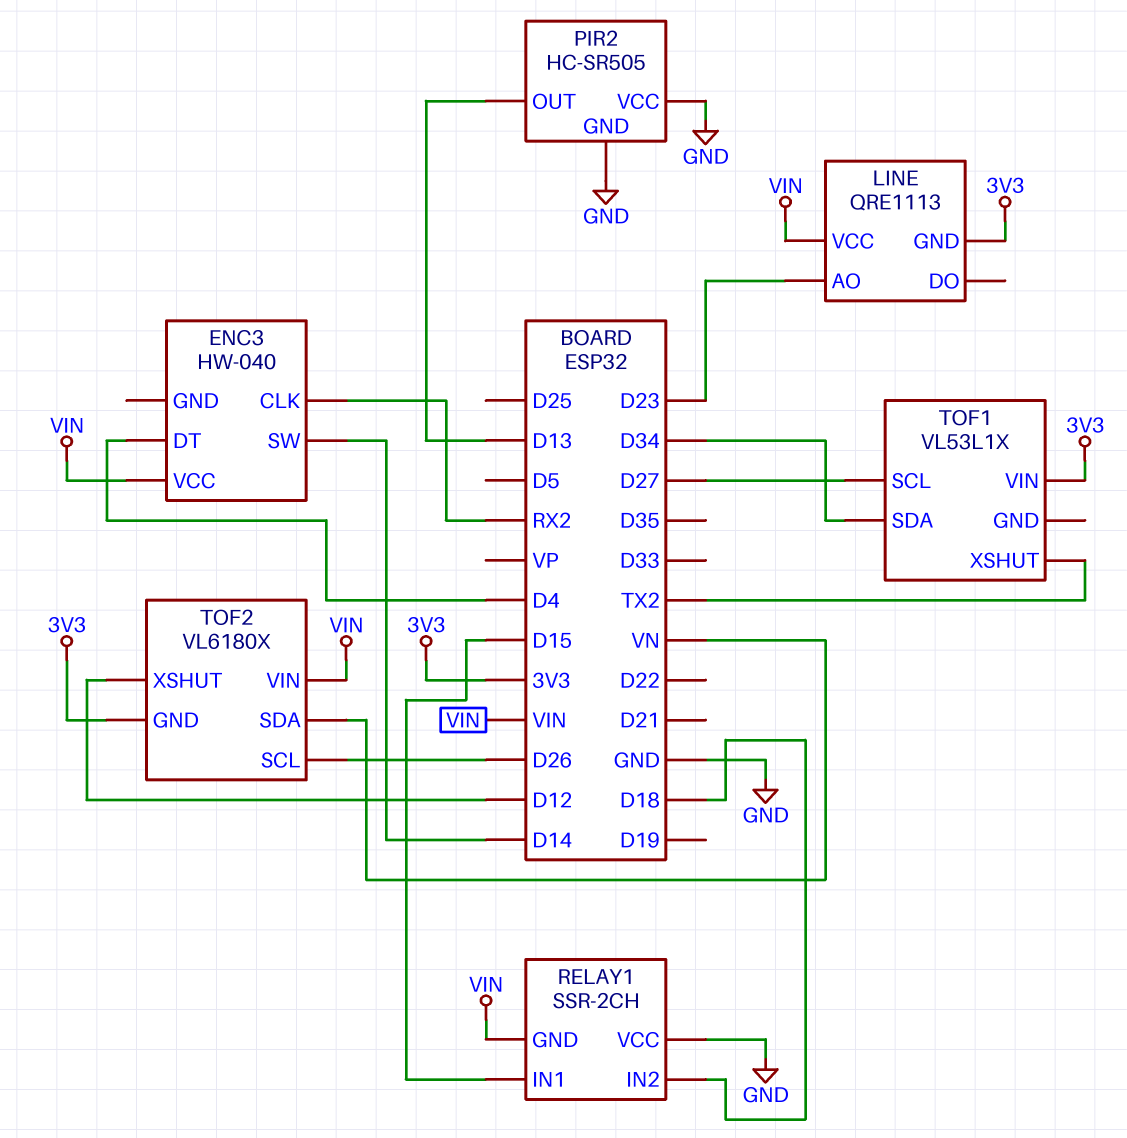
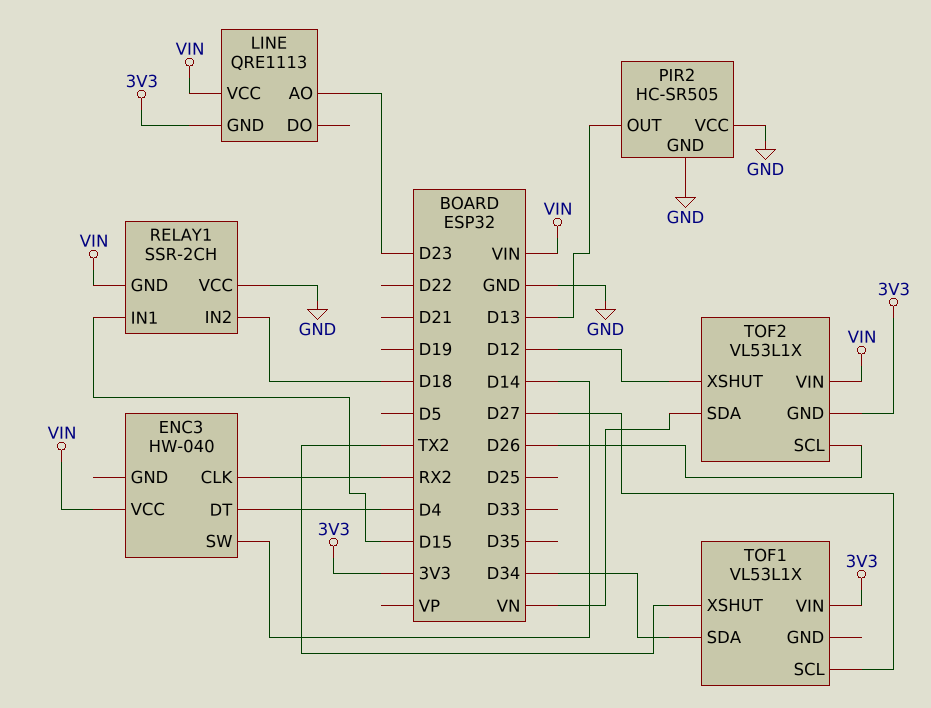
TOF2: VL6180X -> VL53L1X

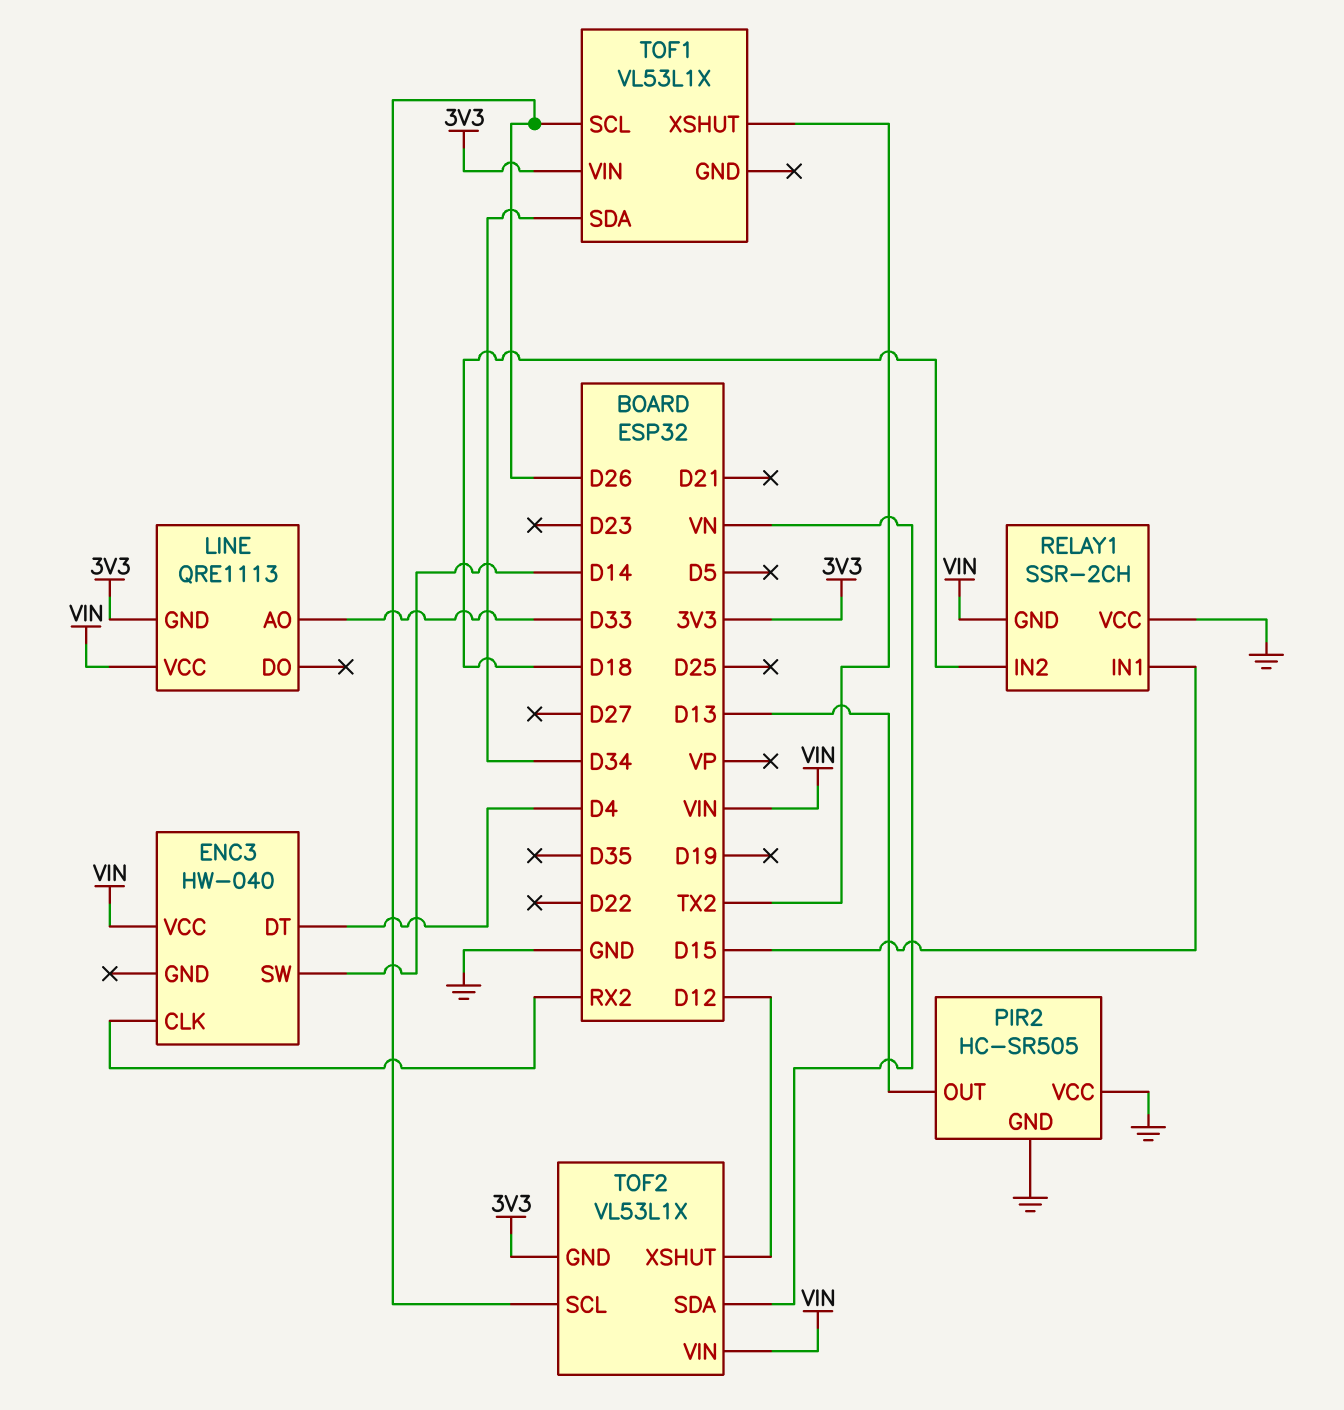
LINE pin AO: D23 -> D33
TOF1 pin SCL: D27 -> D26

